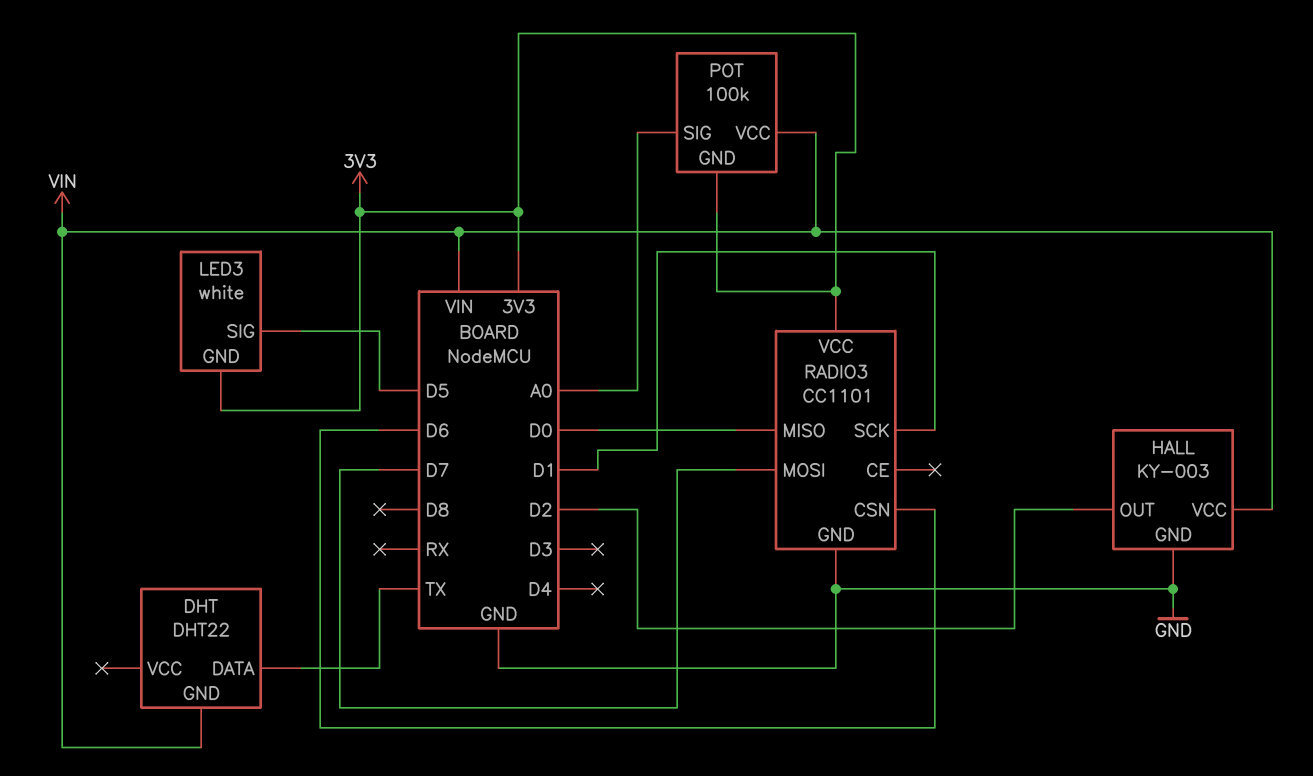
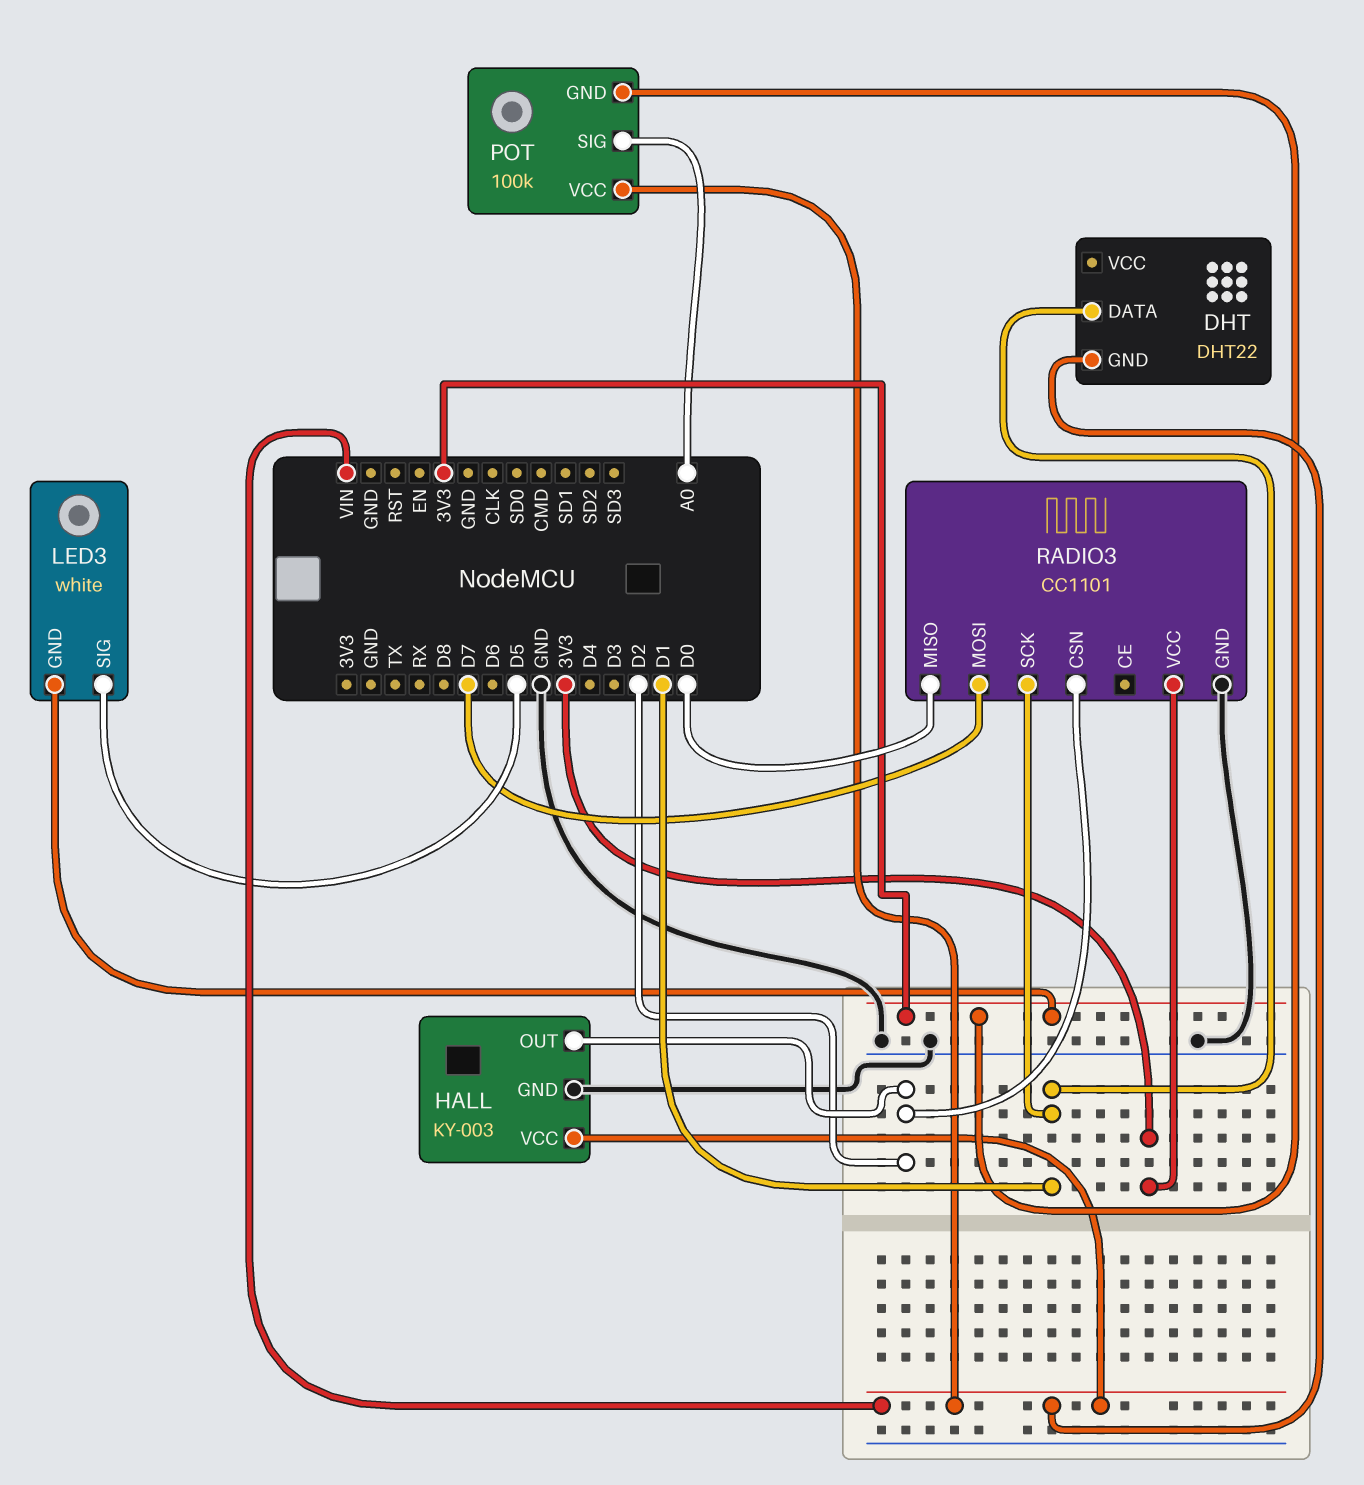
DHT pin DATA: TX -> D1
RADIO3 pin CSN: D6 -> D2

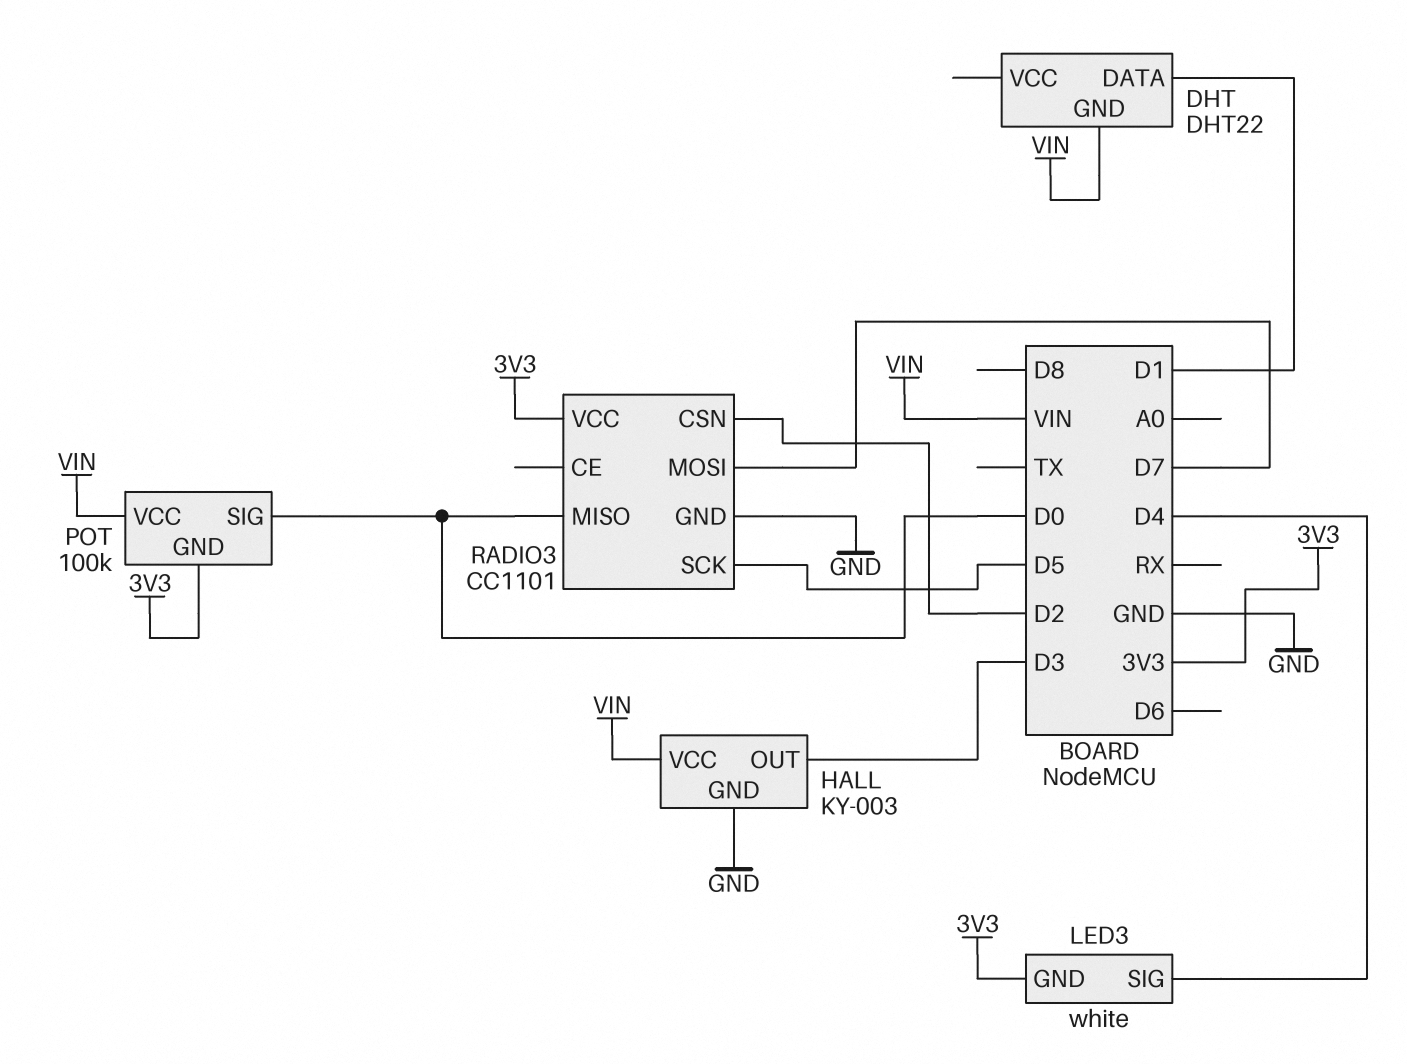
HALL pin OUT: D2 -> D3
LED3 pin SIG: D5 -> D4
POT pin SIG: A0 -> D0
RADIO3 pin SCK: D1 -> D5

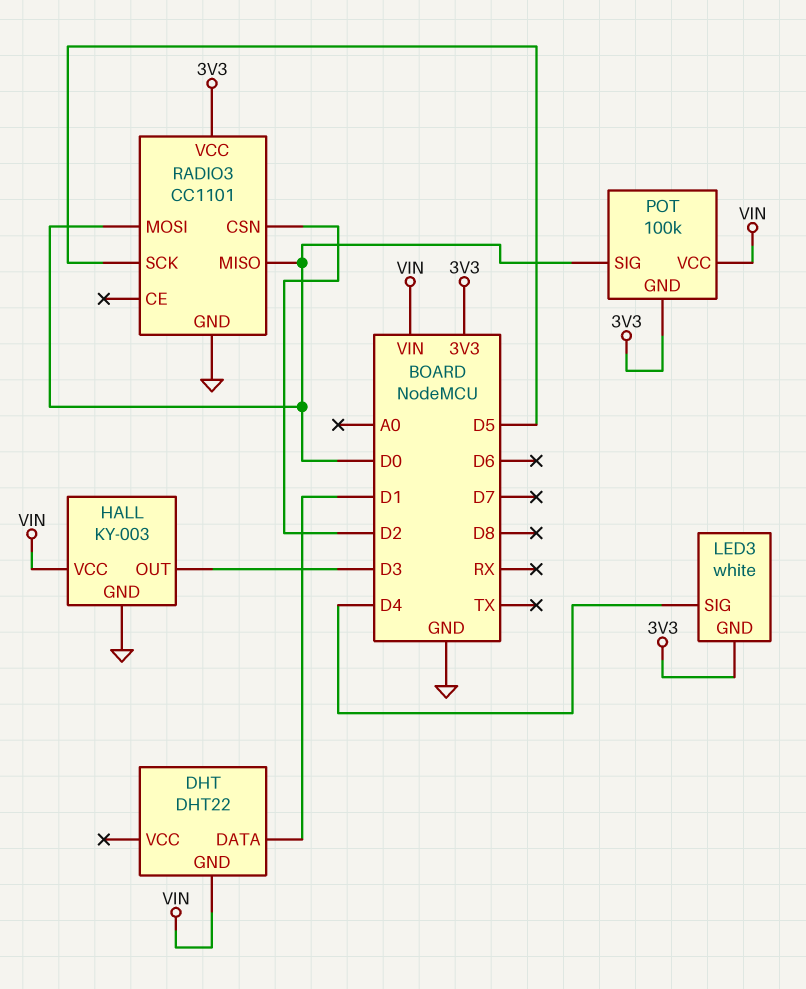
RADIO3 pin MOSI: D7 -> D0

